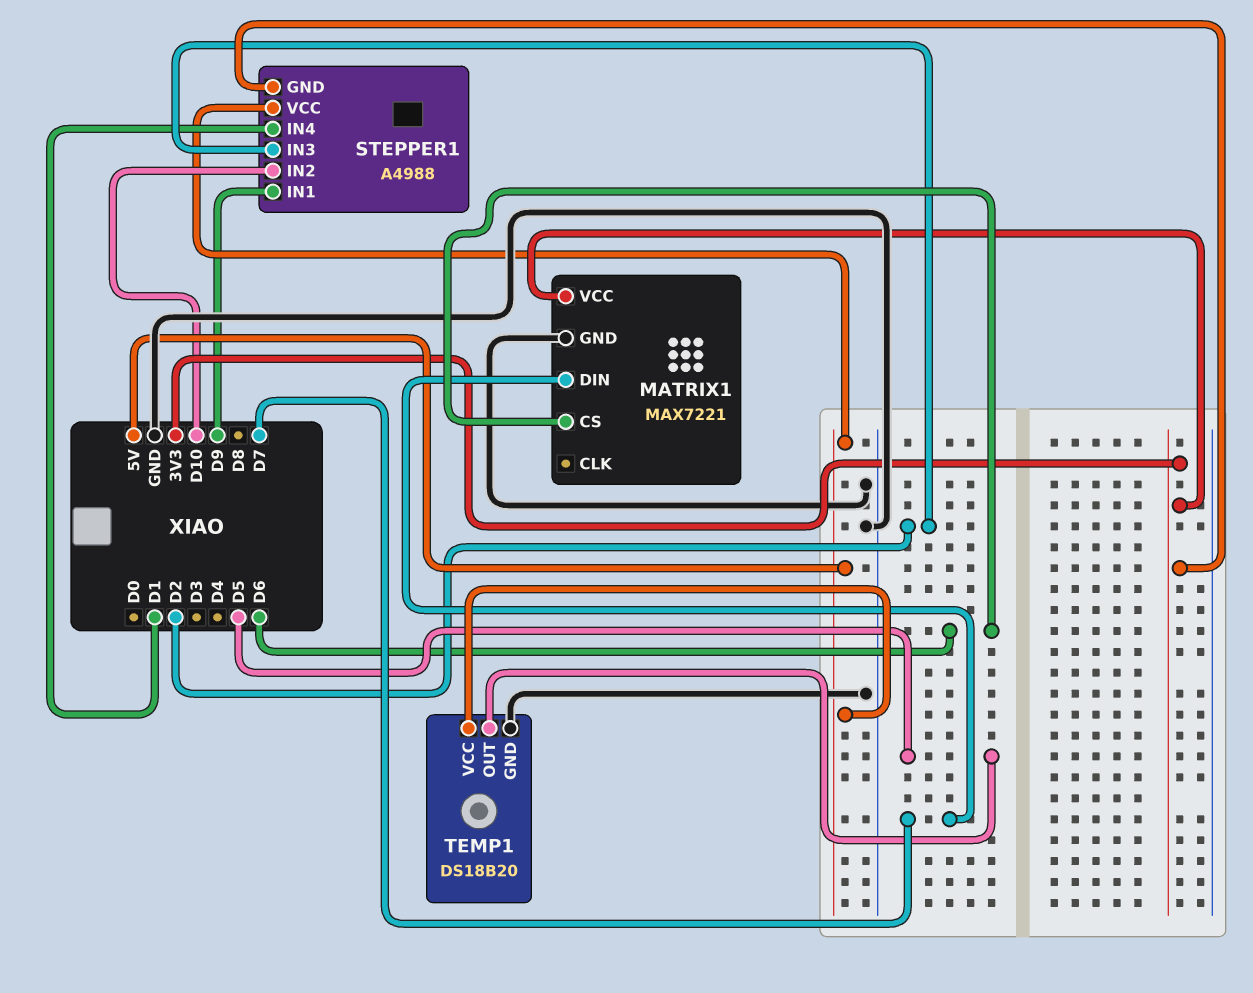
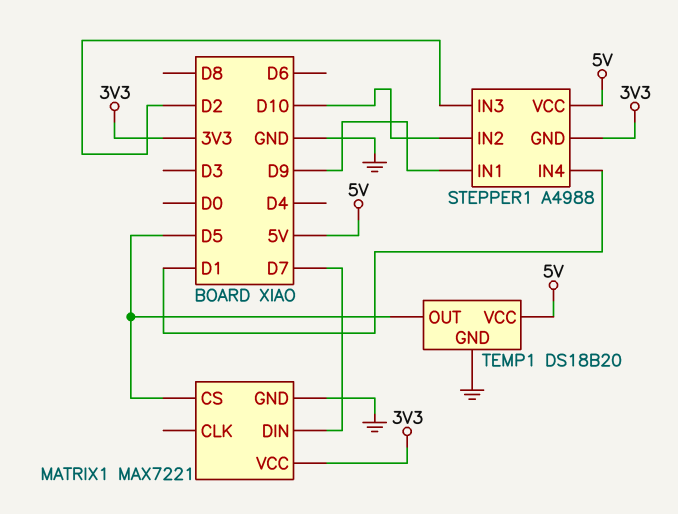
MATRIX1 pin CS: D6 -> D5

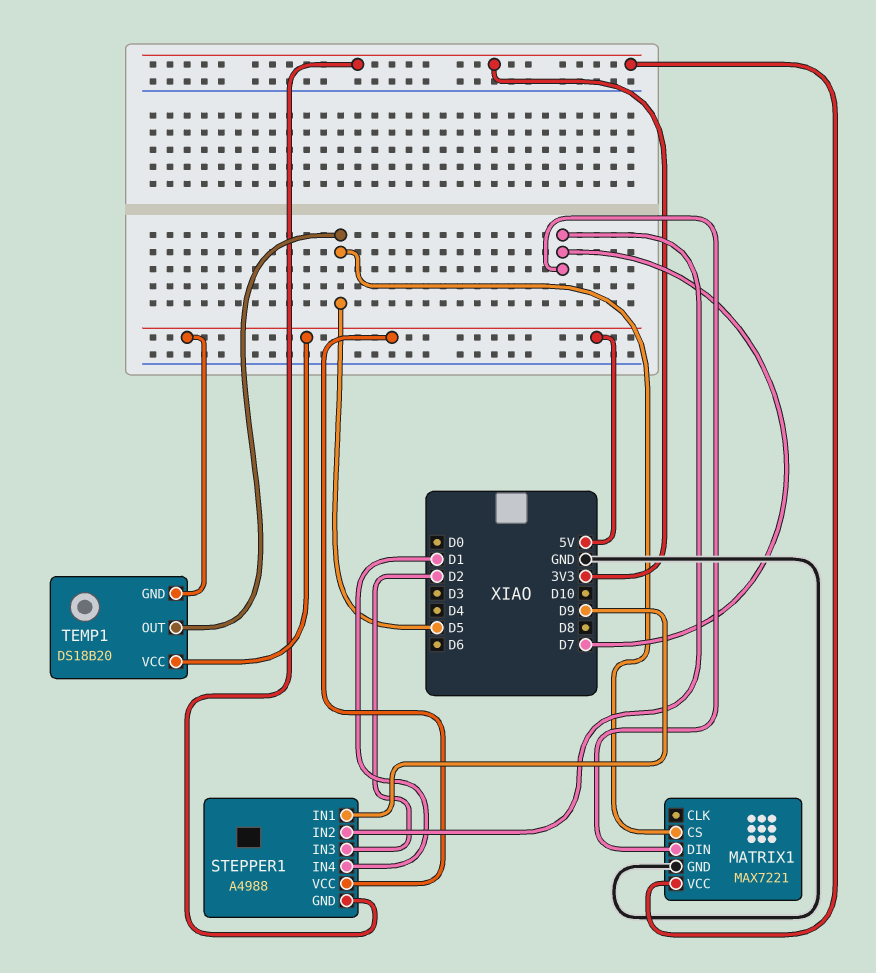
STEPPER1 pin IN2: D10 -> D7
TEMP1 pin GND: GND -> 5V

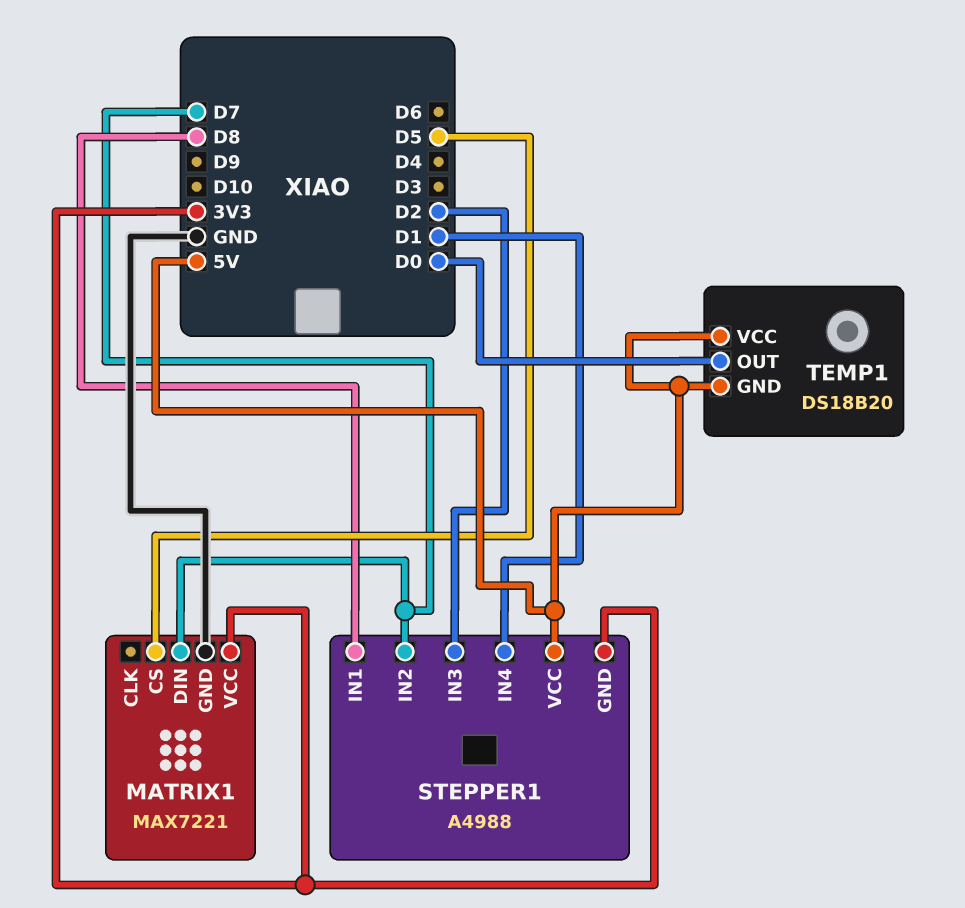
STEPPER1 pin IN1: D9 -> D8
TEMP1 pin OUT: D5 -> D0

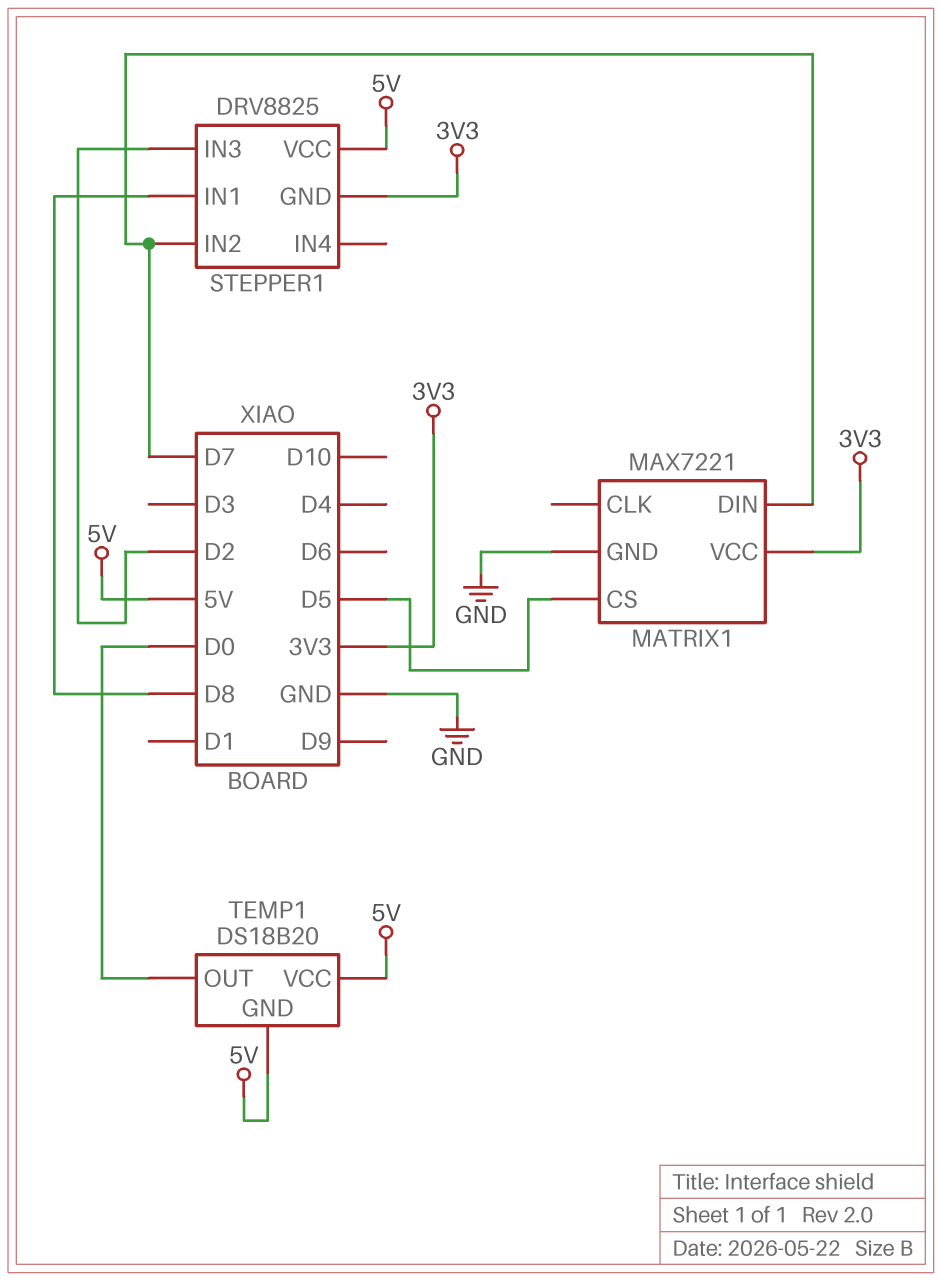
STEPPER1: A4988 -> DRV8825
STEPPER1 pin IN4: D1 -> none

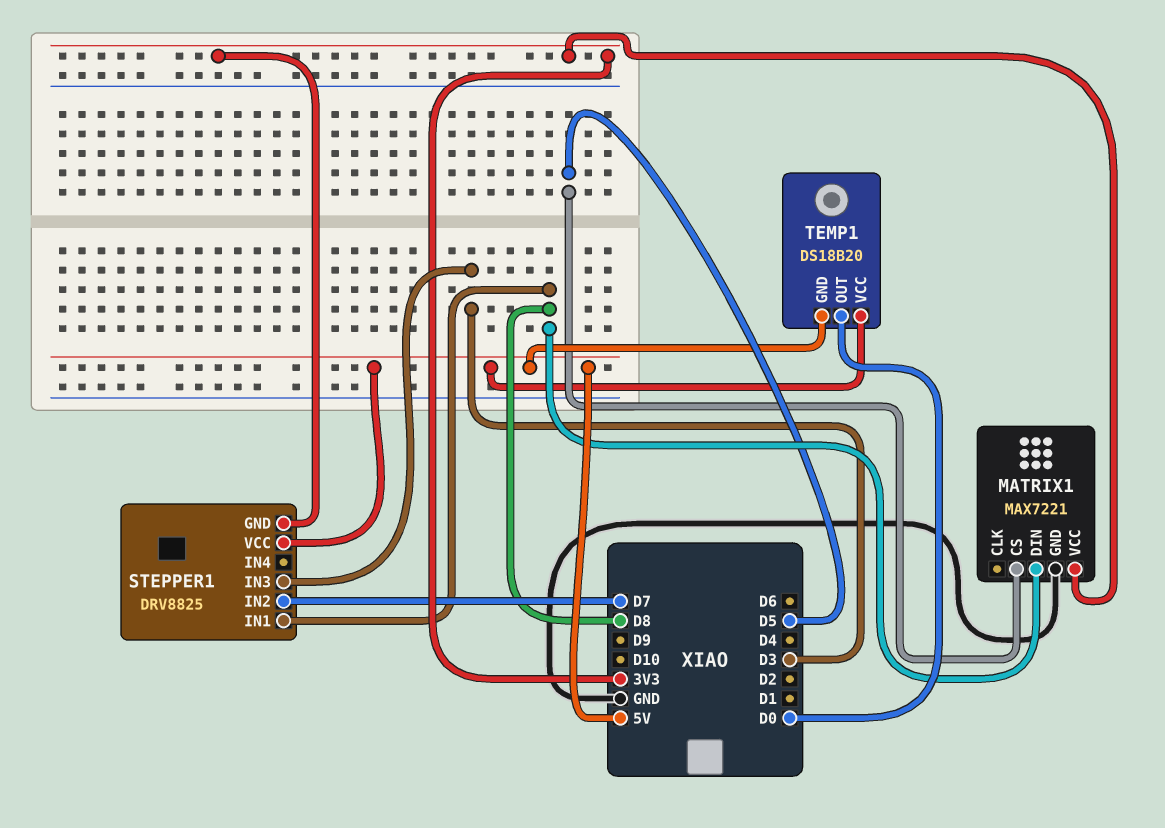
MATRIX1 pin DIN: D7 -> D8
STEPPER1 pin IN3: D2 -> D3

